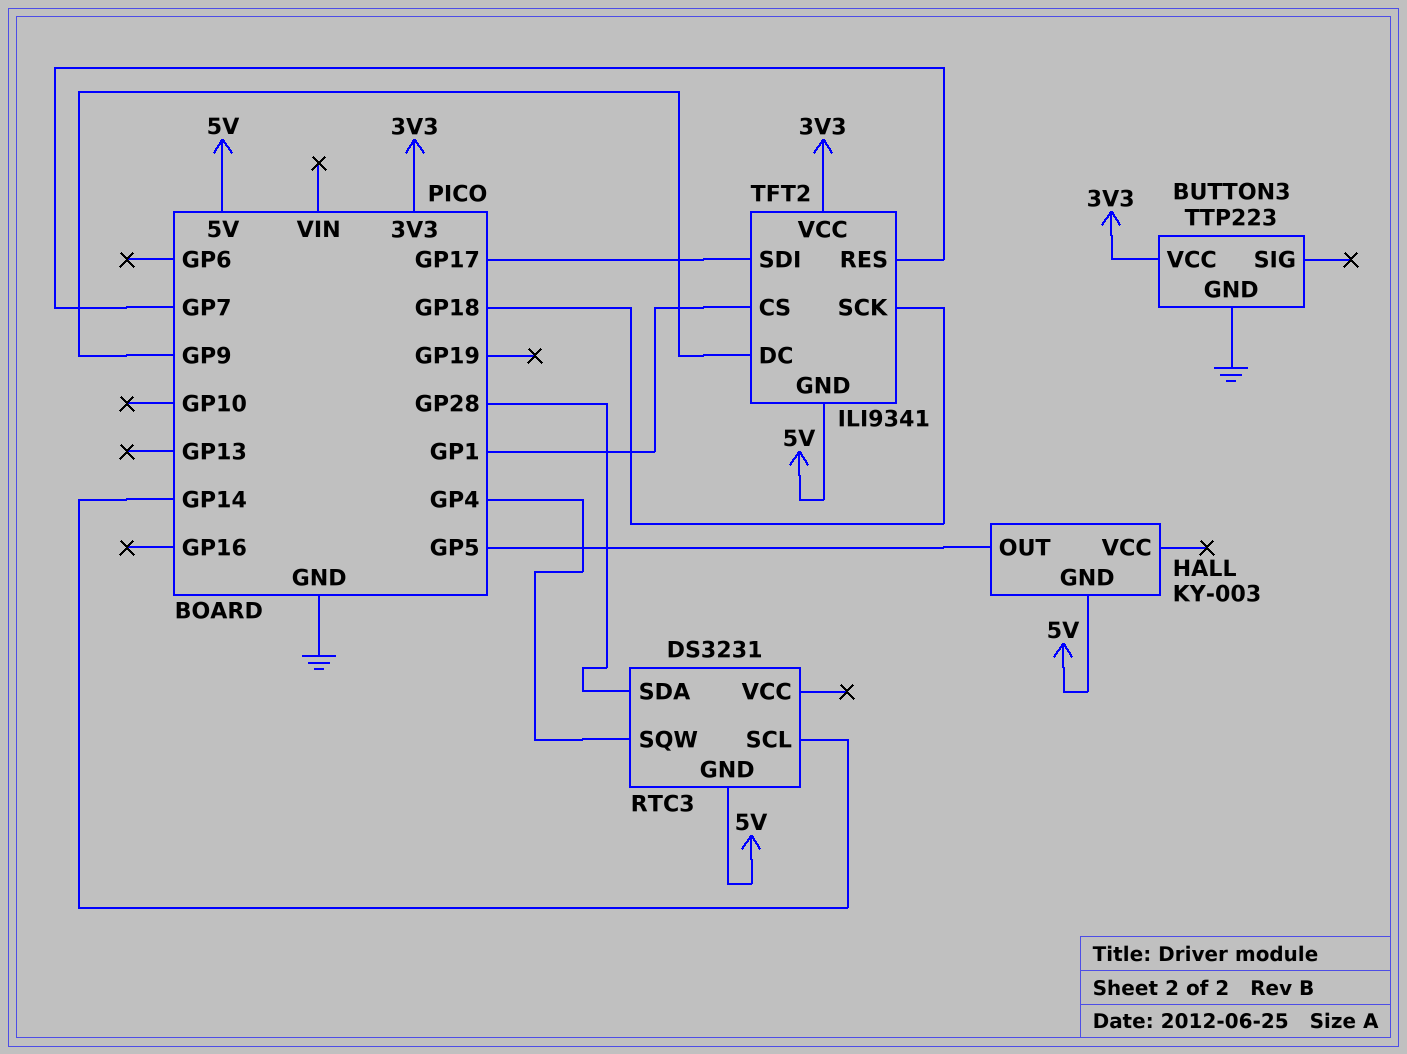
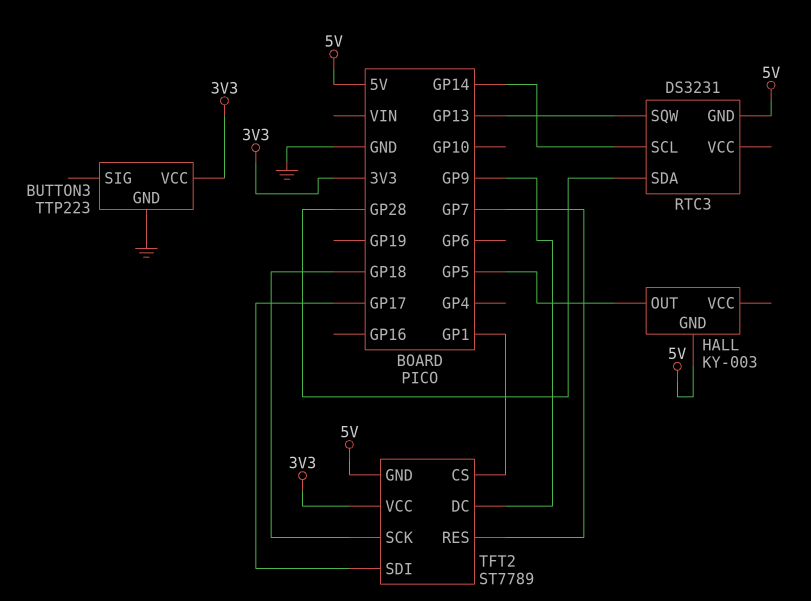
RTC3 pin SQW: GP4 -> GP13
TFT2: ILI9341 -> ST7789

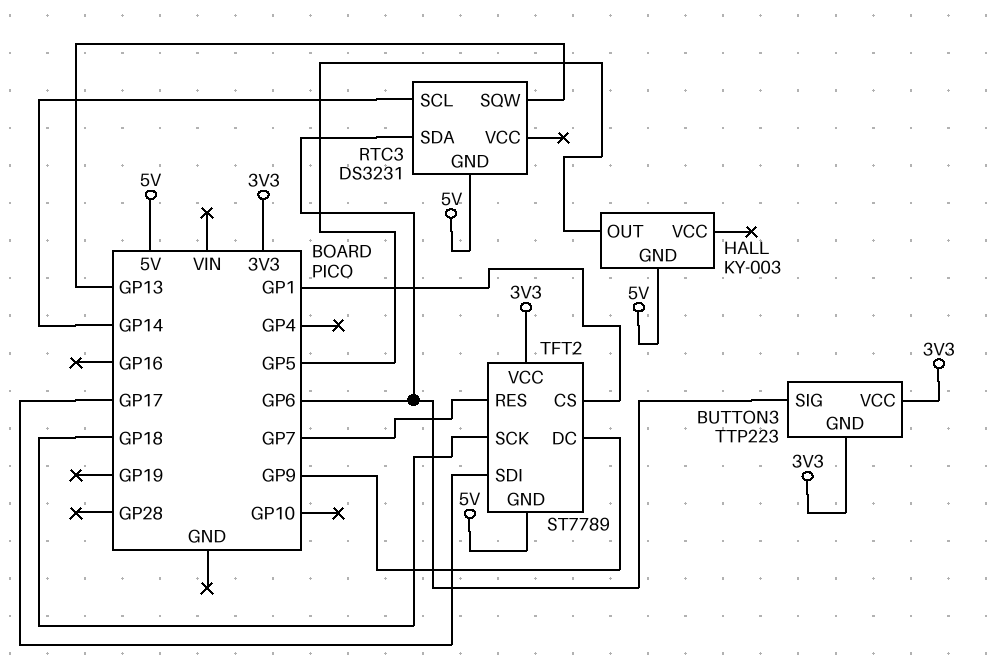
BUTTON3 pin GND: GND -> 3V3
BUTTON3 pin SIG: none -> GP6
RTC3 pin SDA: GP28 -> GP6

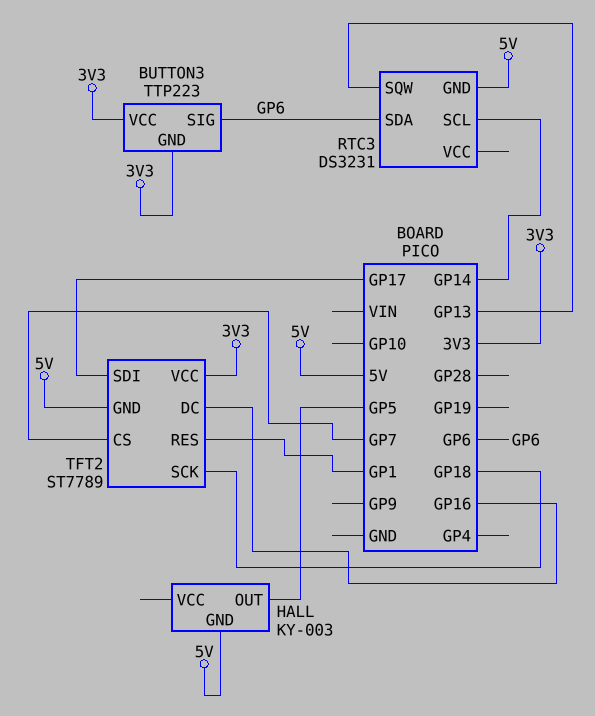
TFT2 pin CS: GP1 -> GP7
TFT2 pin DC: GP9 -> GP16
TFT2 pin RES: GP7 -> GP1

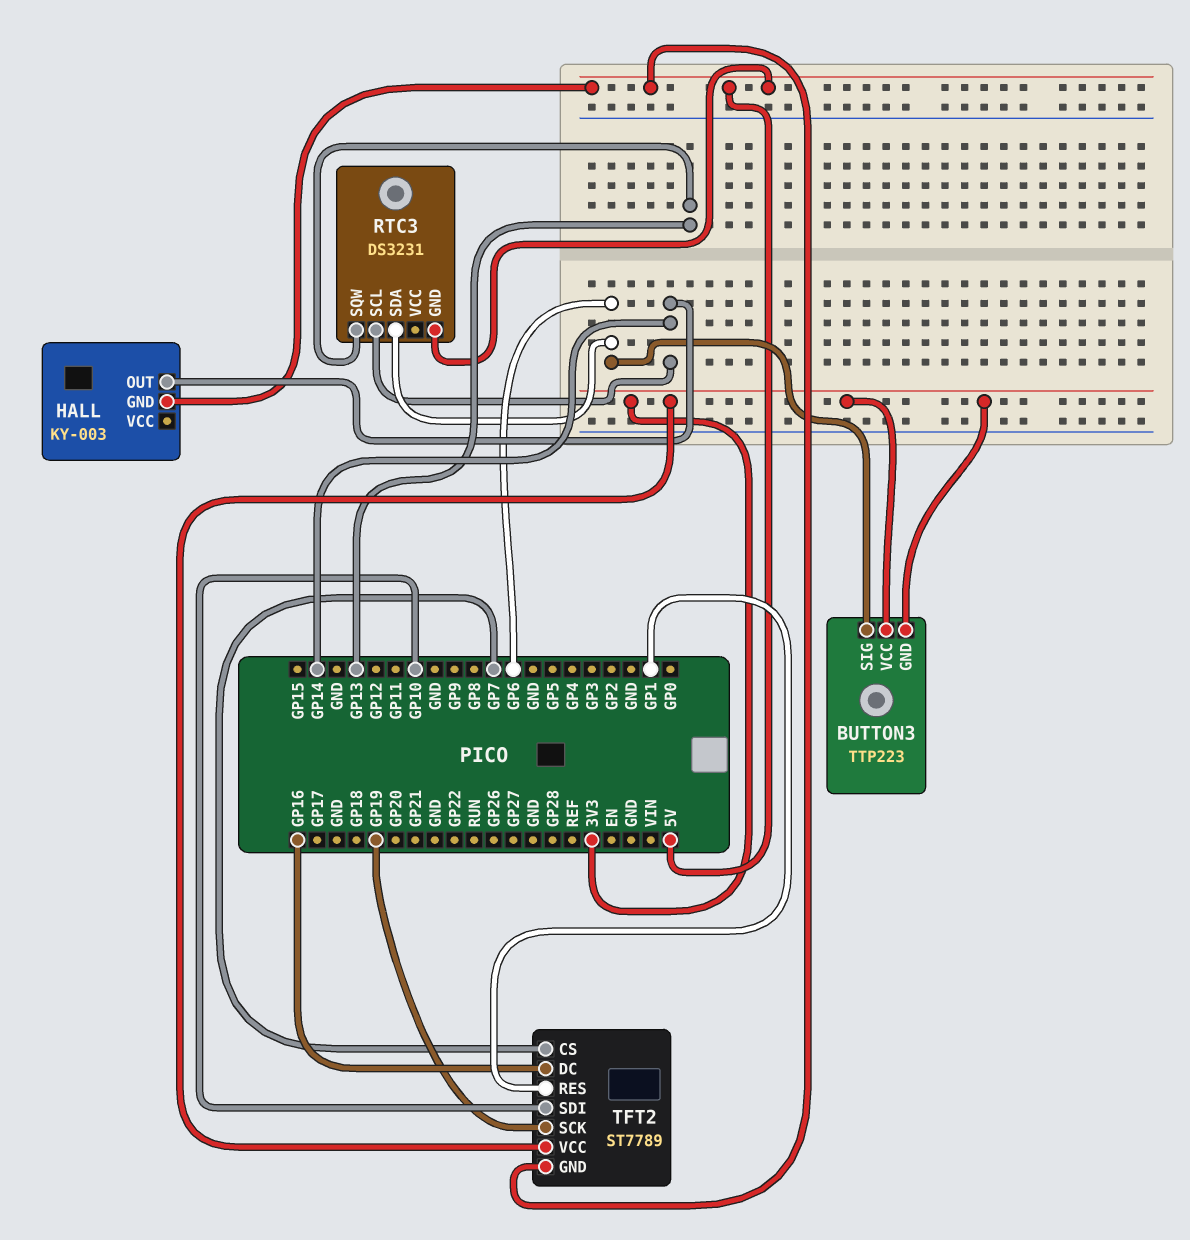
HALL pin OUT: GP5 -> GP14
TFT2 pin SCK: GP18 -> GP19
TFT2 pin SDI: GP17 -> GP10

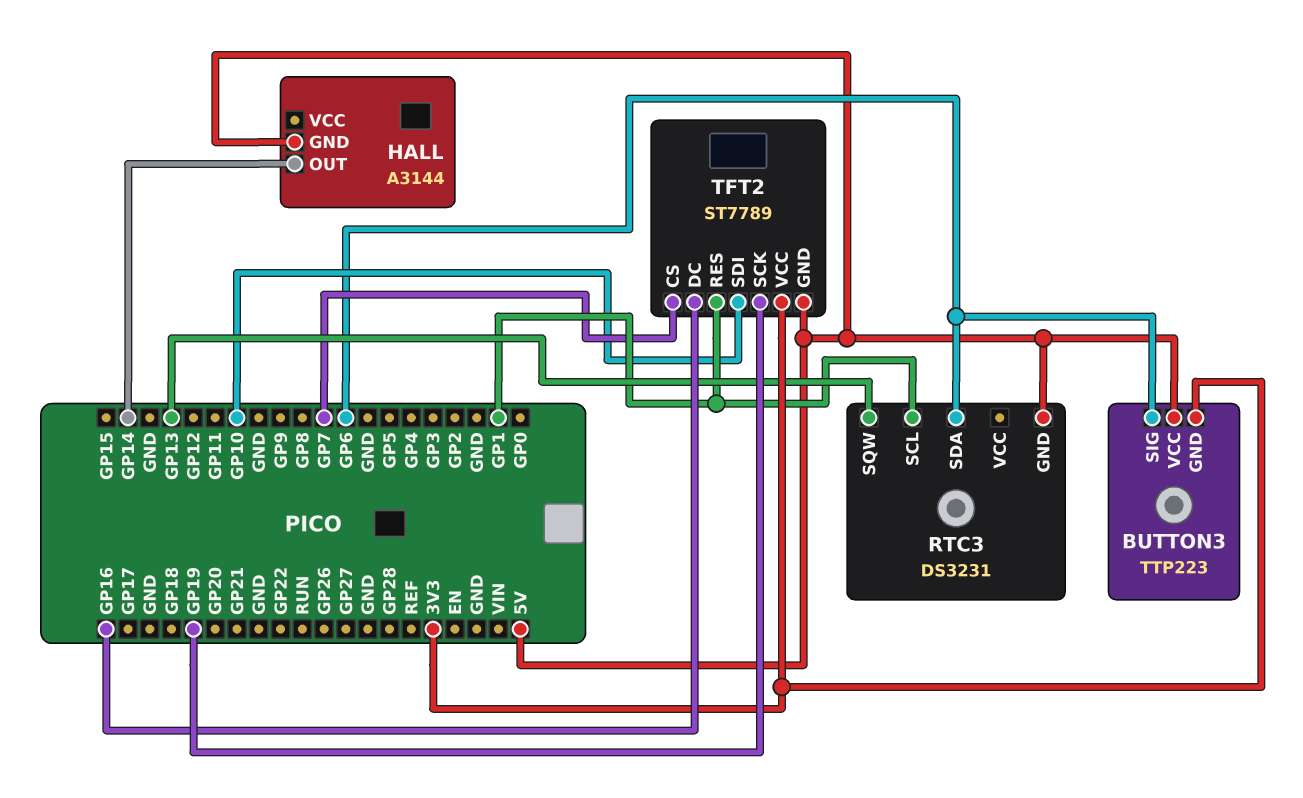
BUTTON3 pin VCC: 3V3 -> 5V
HALL: KY-003 -> A3144
RTC3 pin SCL: GP14 -> GP1

